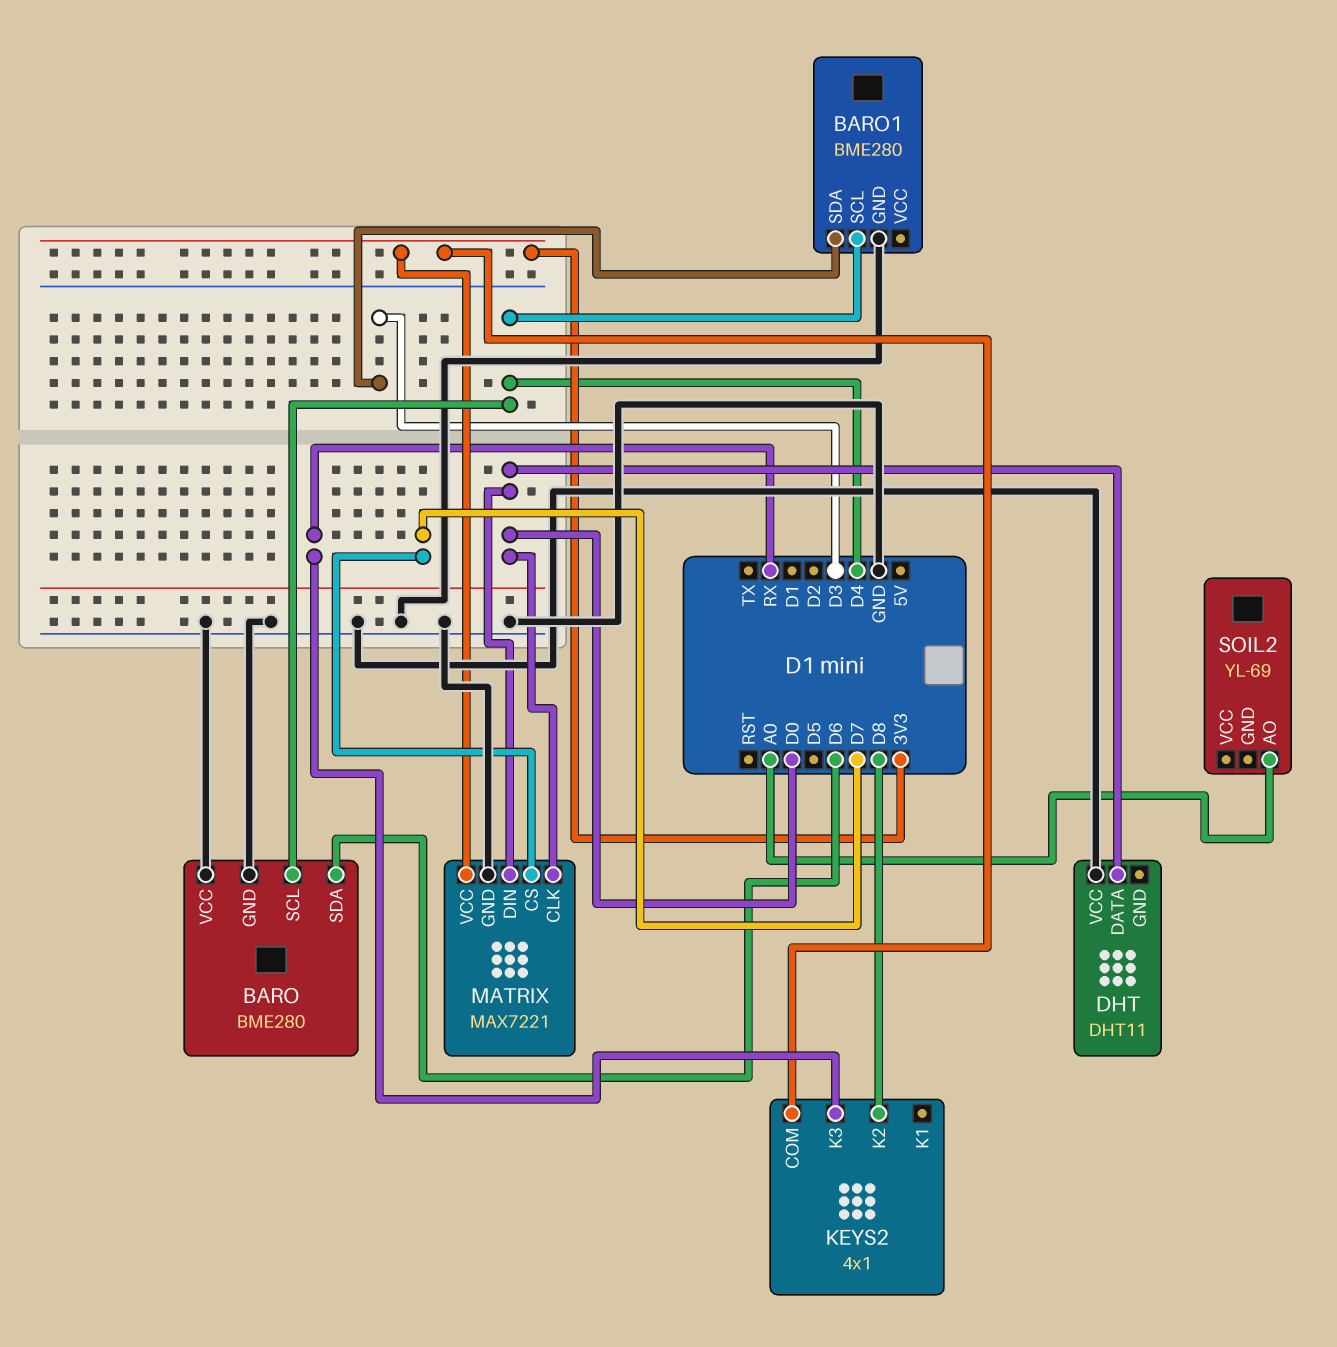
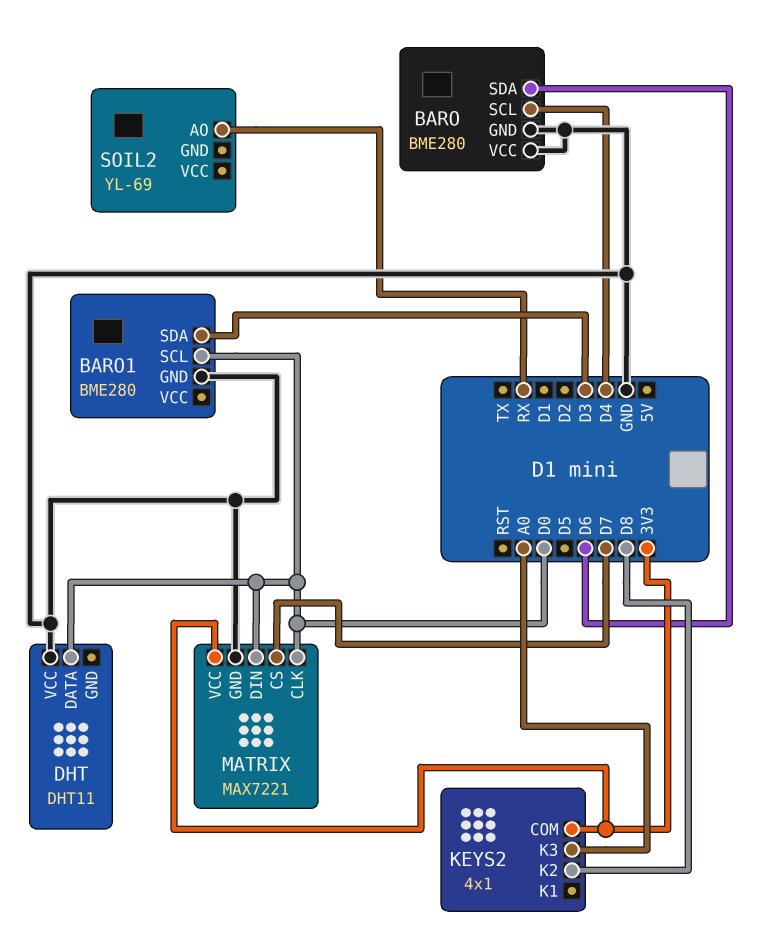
BARO1 pin SCL: D4 -> D0
KEYS2 pin K3: RX -> A0
SOIL2 pin AO: A0 -> RX

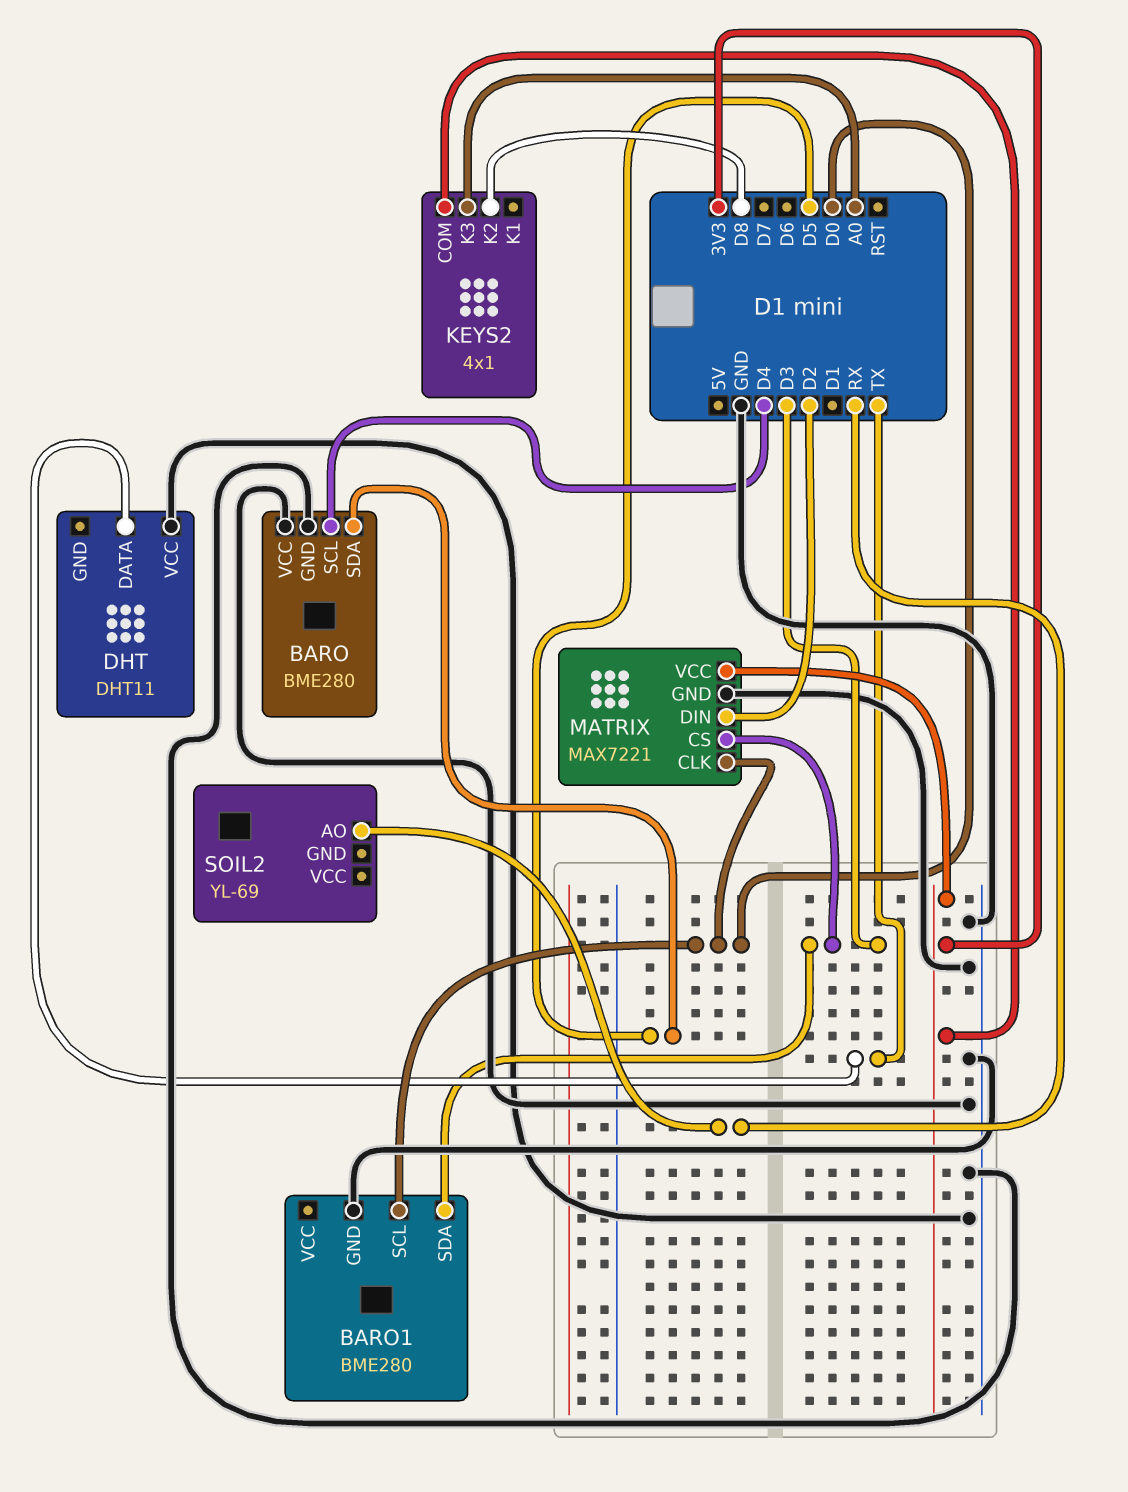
BARO pin SDA: D6 -> D5
DHT pin DATA: D0 -> TX
MATRIX pin CS: D7 -> D3
MATRIX pin DIN: D0 -> D2

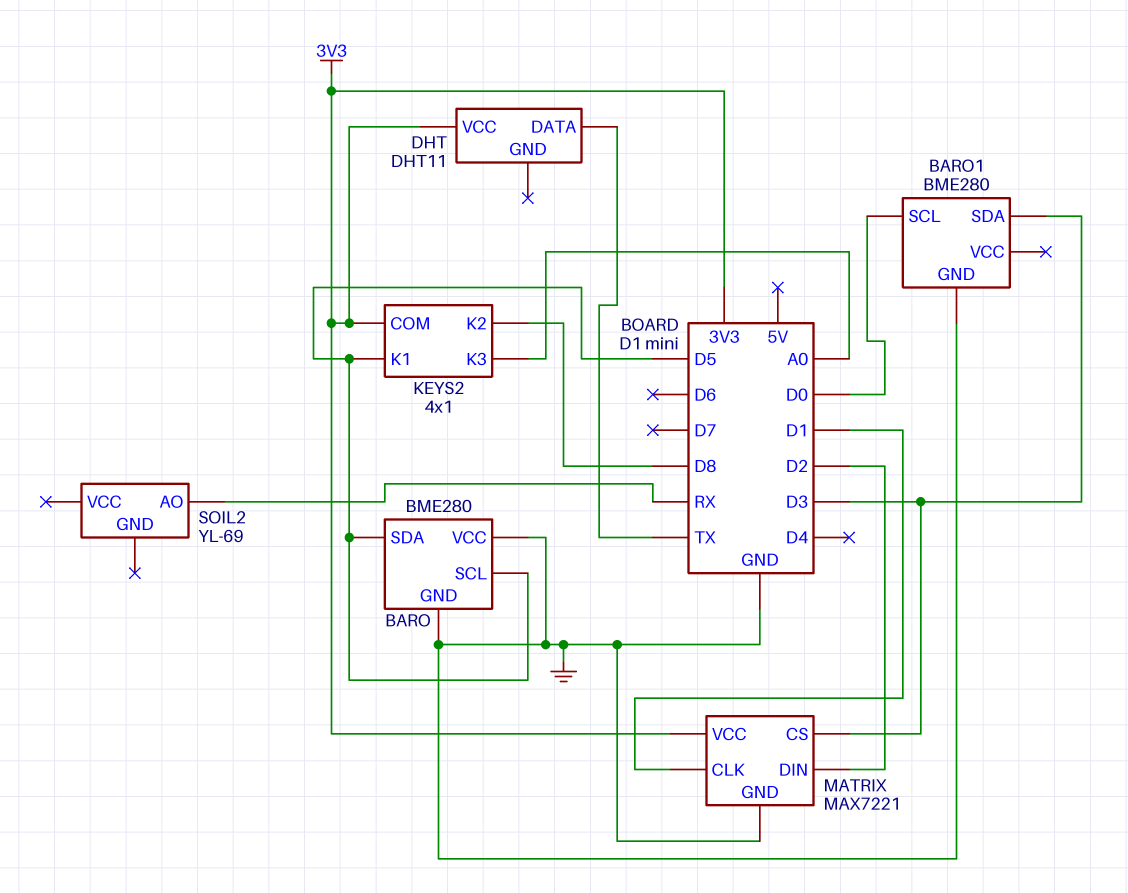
BARO pin SCL: D4 -> D5
DHT pin VCC: GND -> 3V3
KEYS2 pin K1: none -> D5
MATRIX pin CLK: D0 -> D1

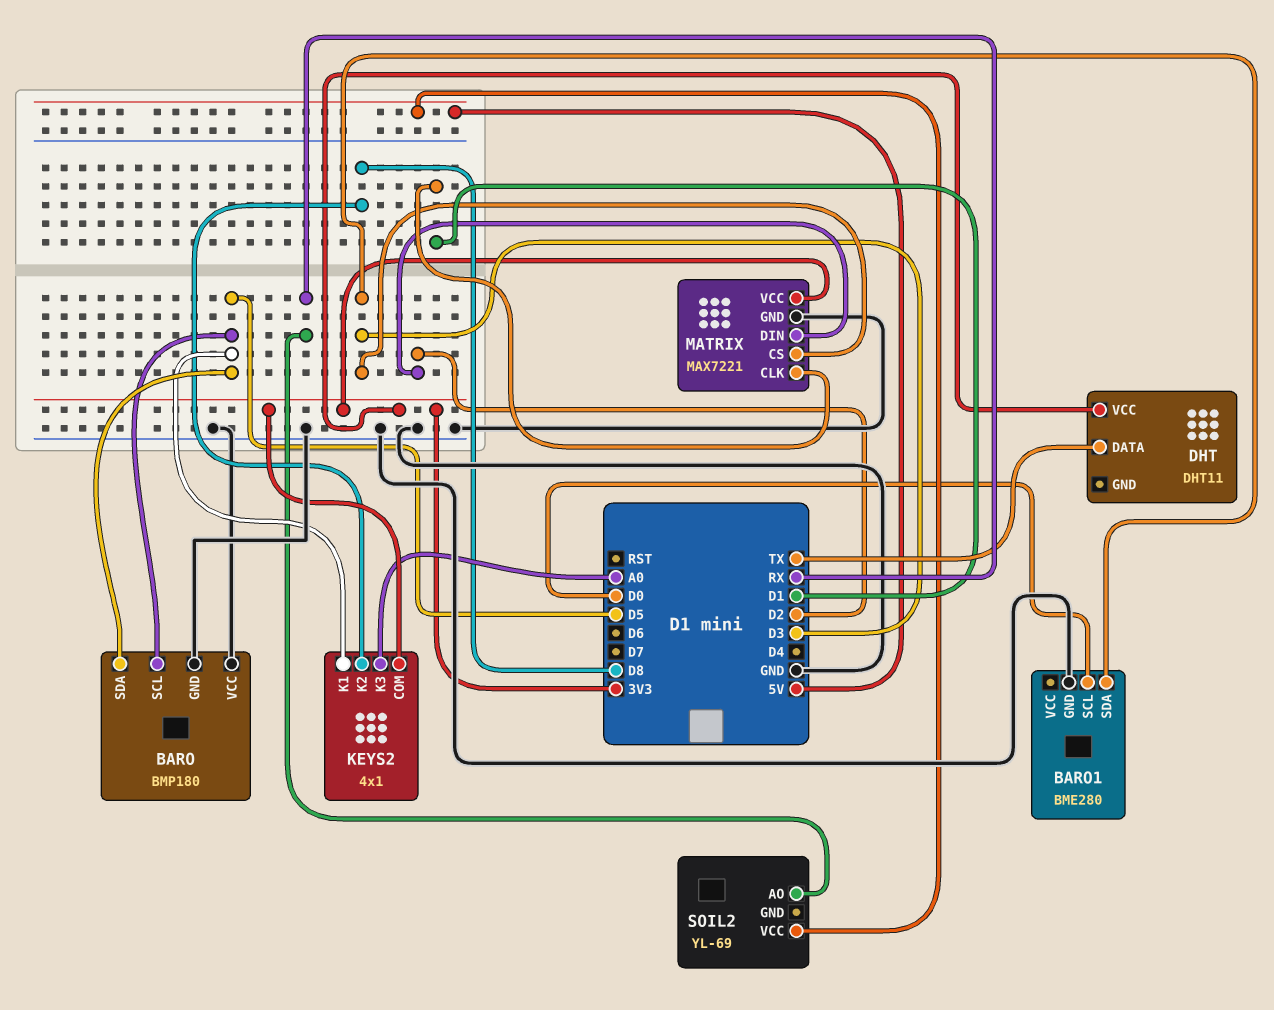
BARO: BME280 -> BMP180
SOIL2 pin VCC: none -> 5V

